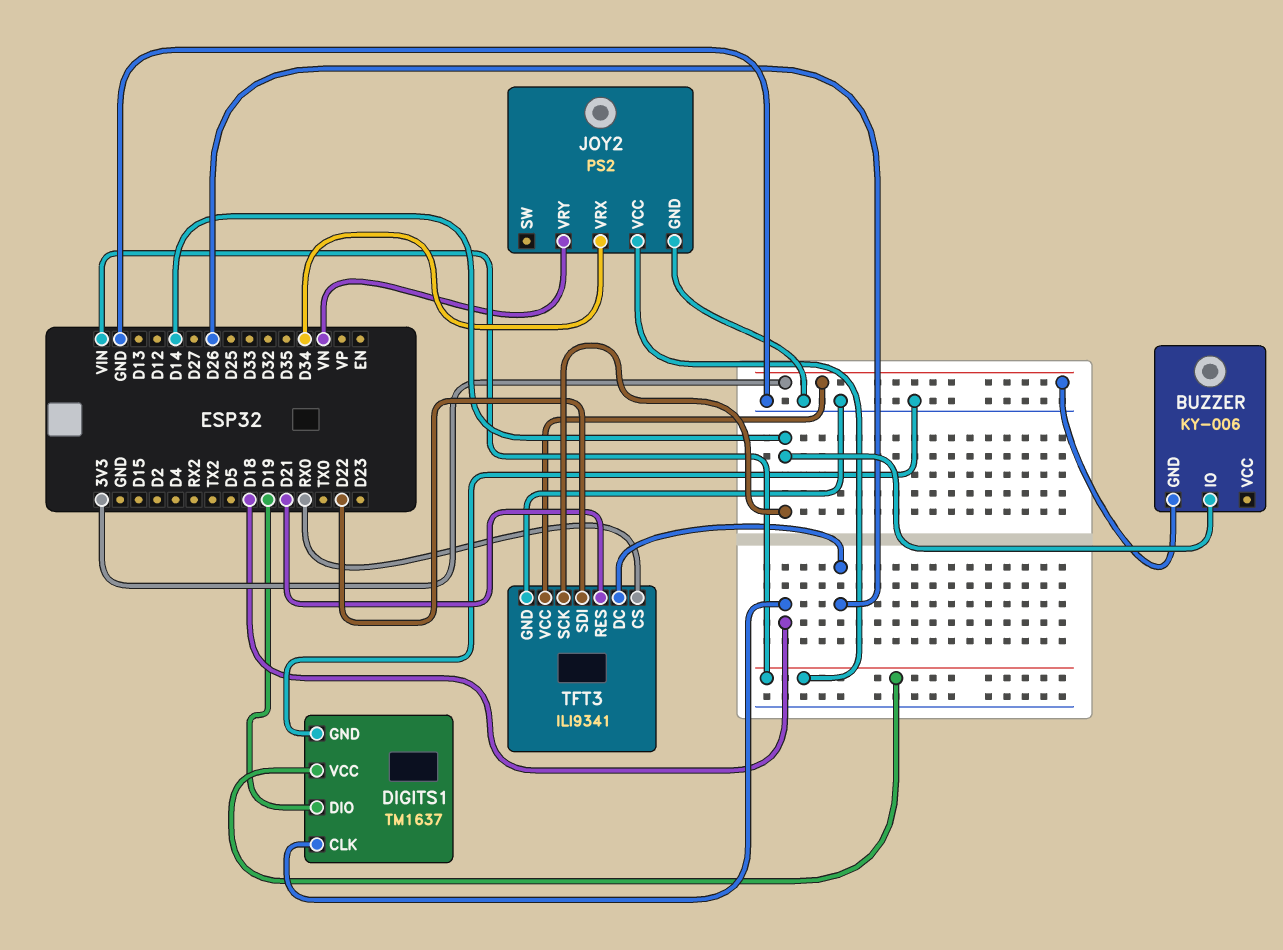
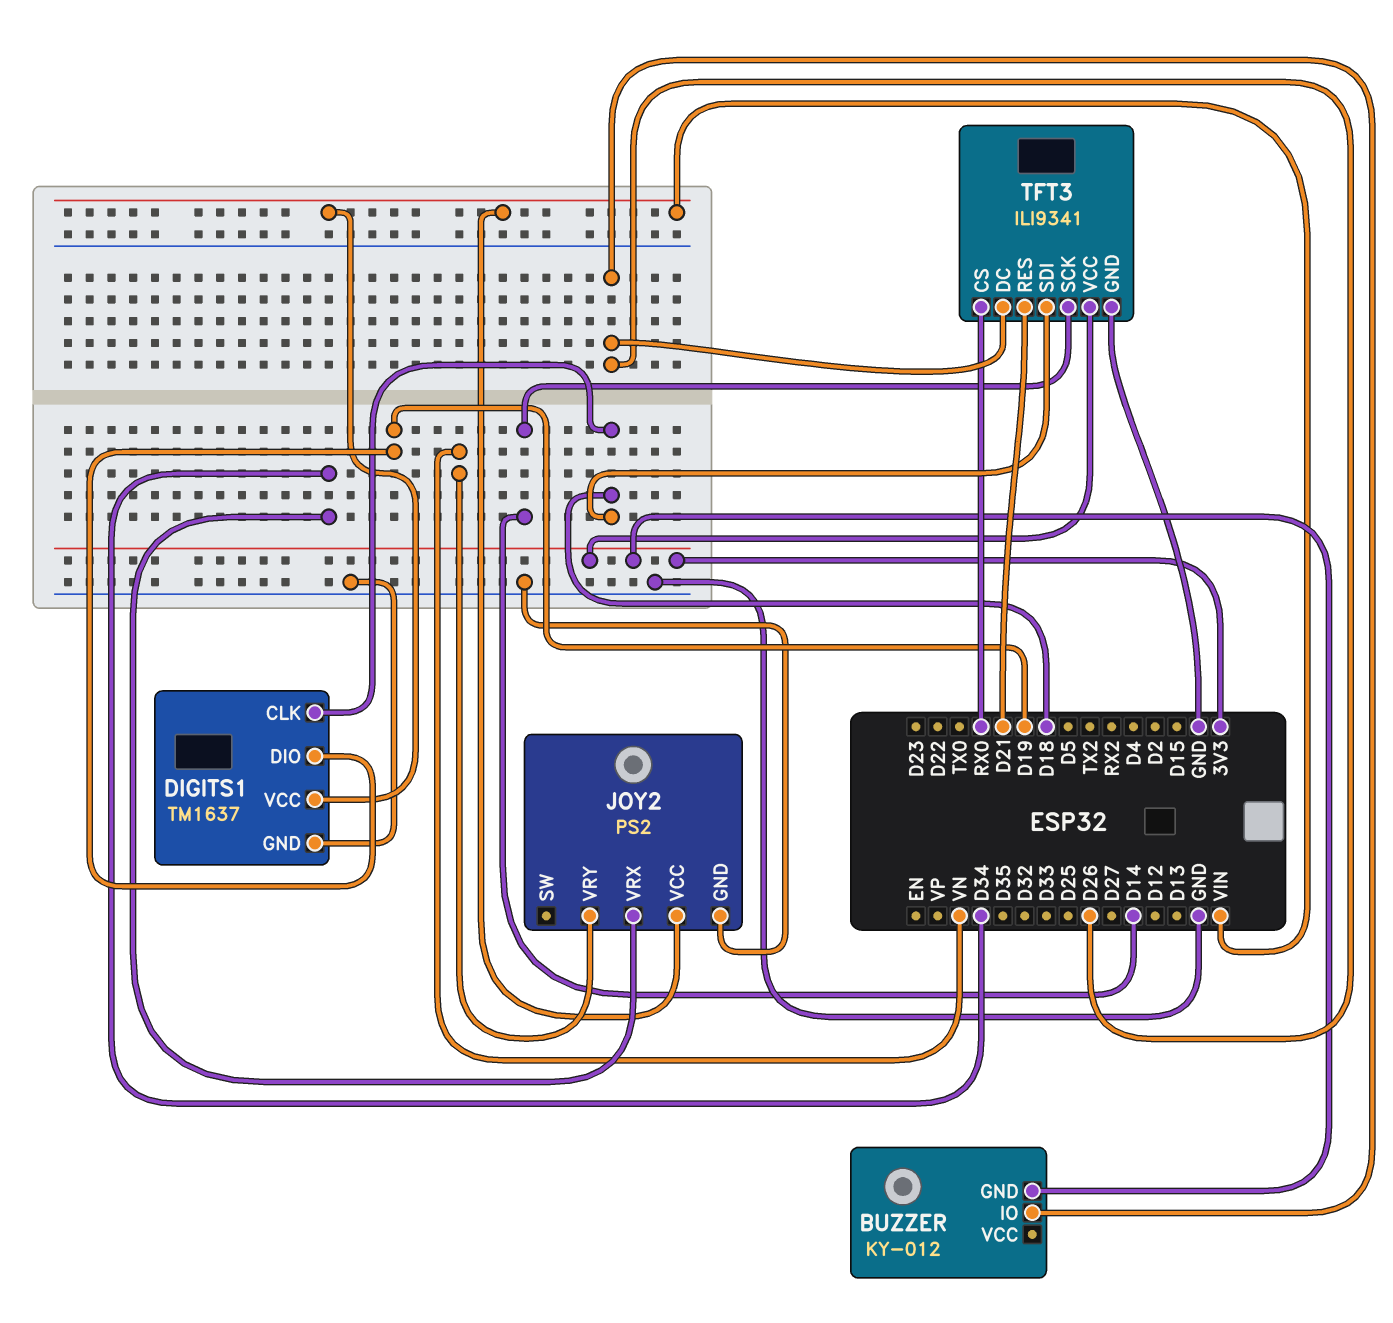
BUZZER: KY-006 -> KY-012
BUZZER pin IO: D14 -> D26
TFT3 pin SDI: D22 -> D18

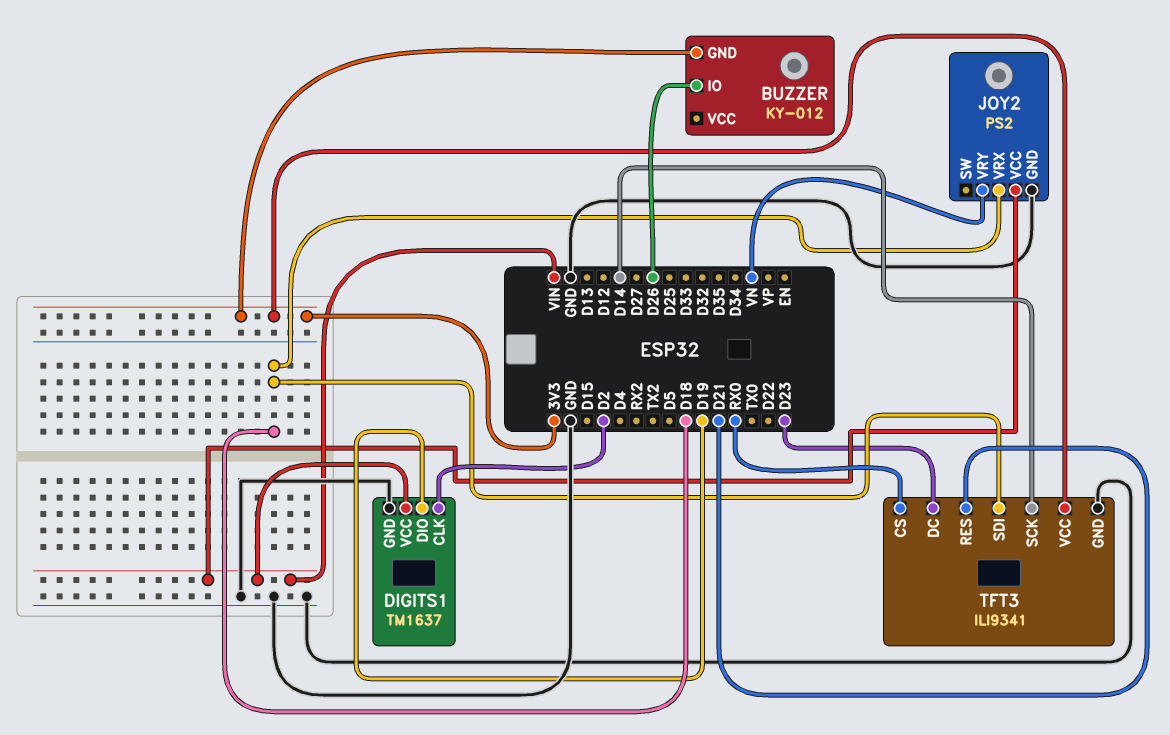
DIGITS1 pin CLK: D18 -> D2
JOY2 pin VRX: D34 -> D18
TFT3 pin DC: D26 -> D23

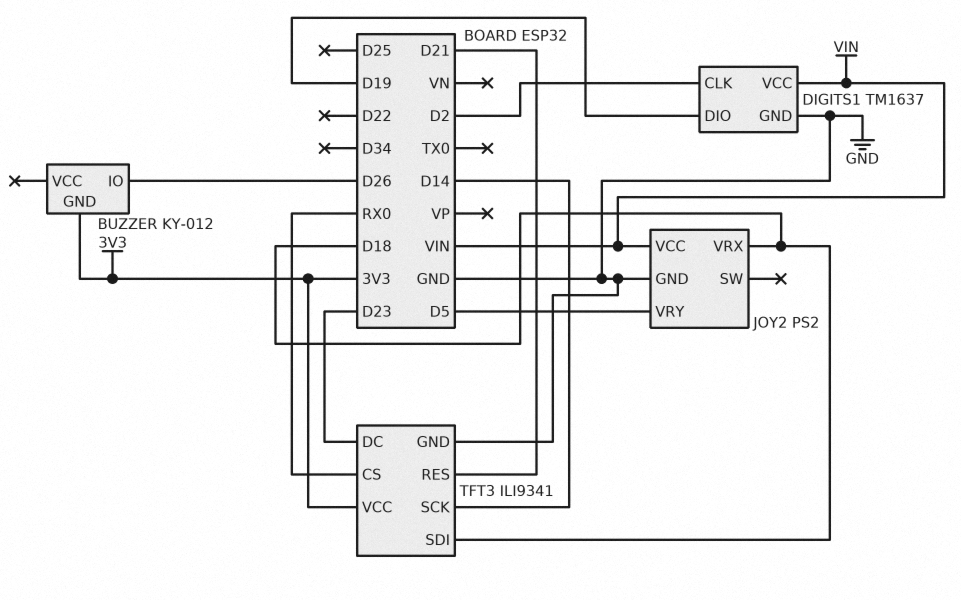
JOY2 pin VRY: VN -> D5

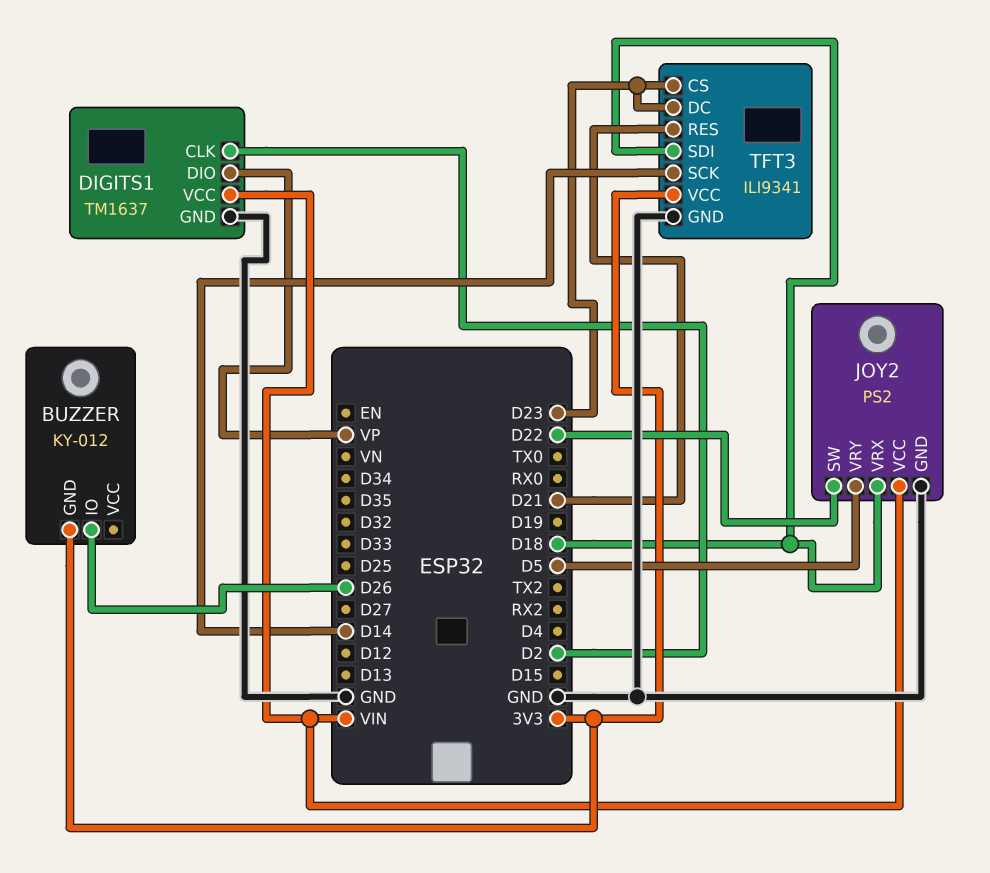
DIGITS1 pin DIO: D19 -> VP
JOY2 pin SW: none -> D22
TFT3 pin CS: RX0 -> D23

